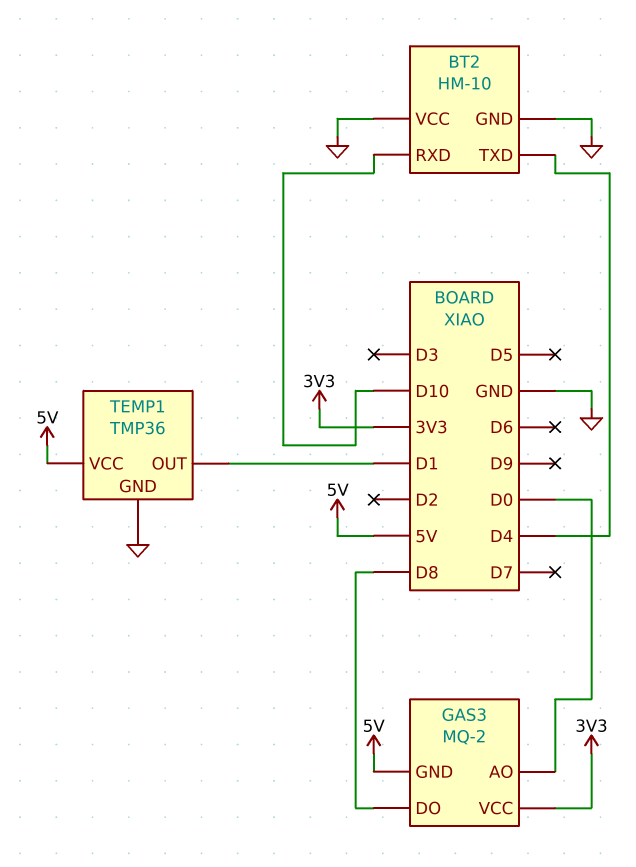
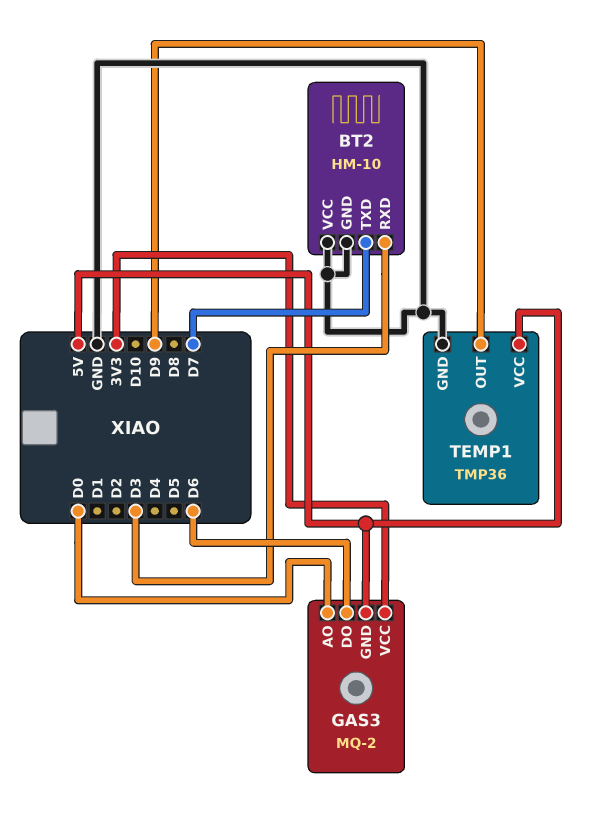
BT2 pin RXD: D10 -> D3
BT2 pin TXD: D4 -> D7
GAS3 pin DO: D8 -> D6
TEMP1 pin OUT: D1 -> D9

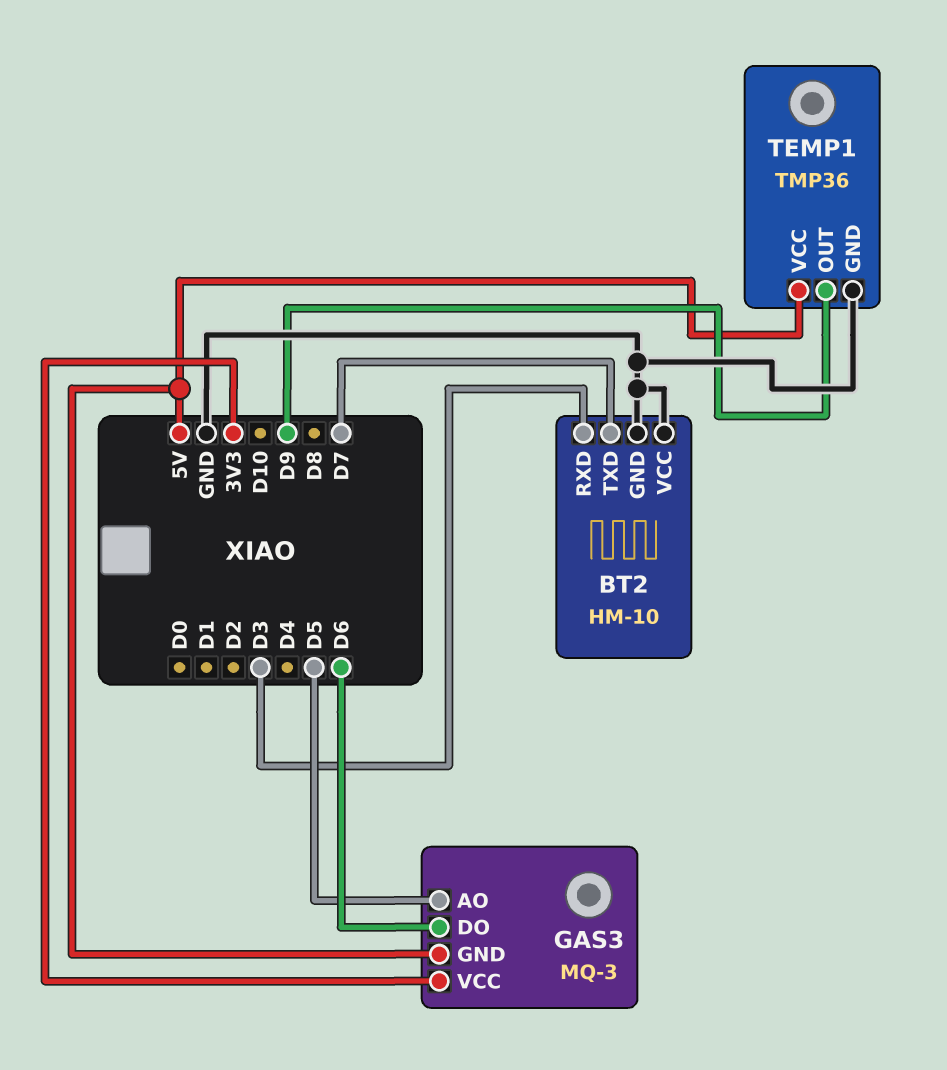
GAS3: MQ-2 -> MQ-3
GAS3 pin AO: D0 -> D5

